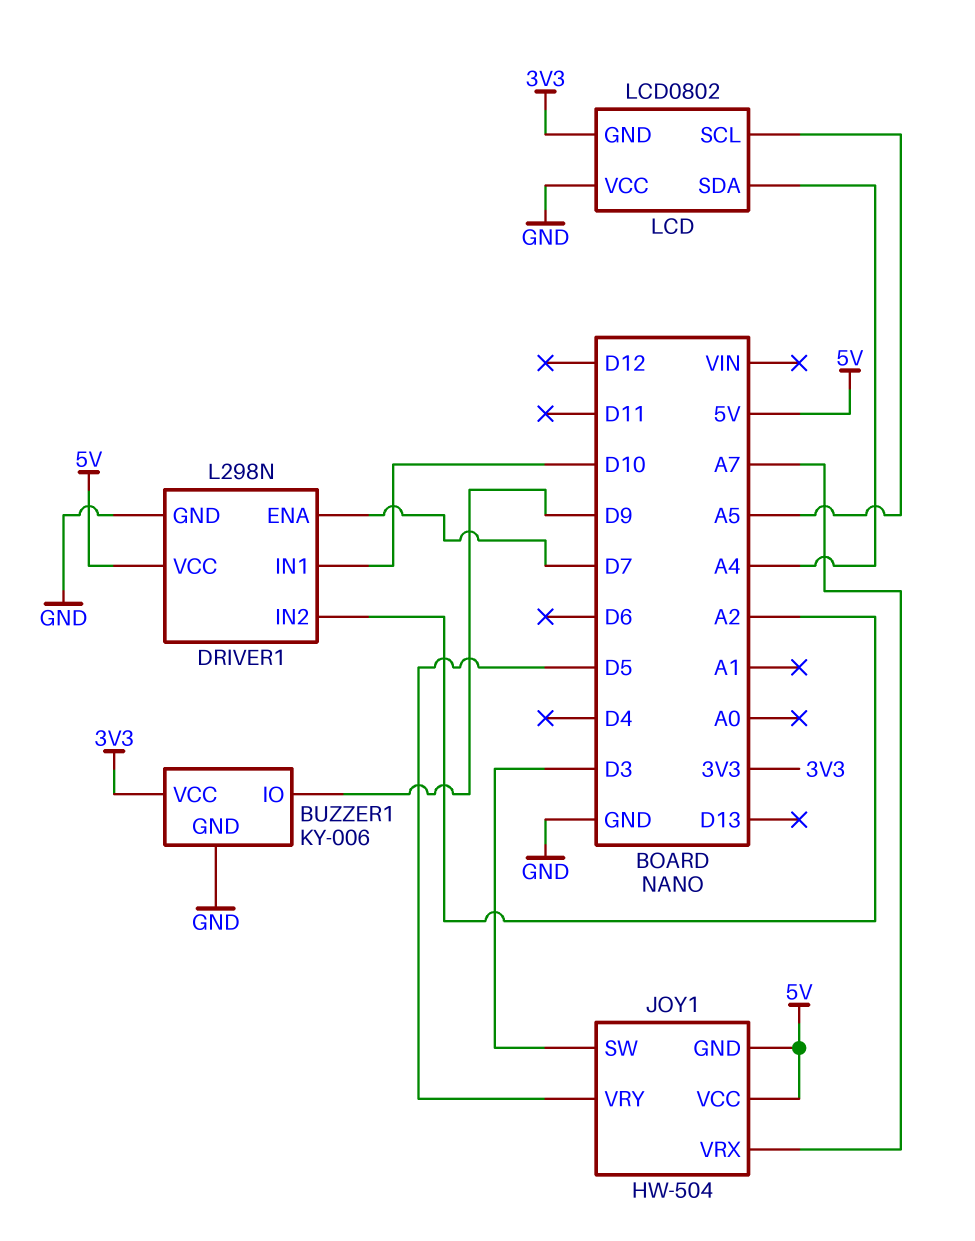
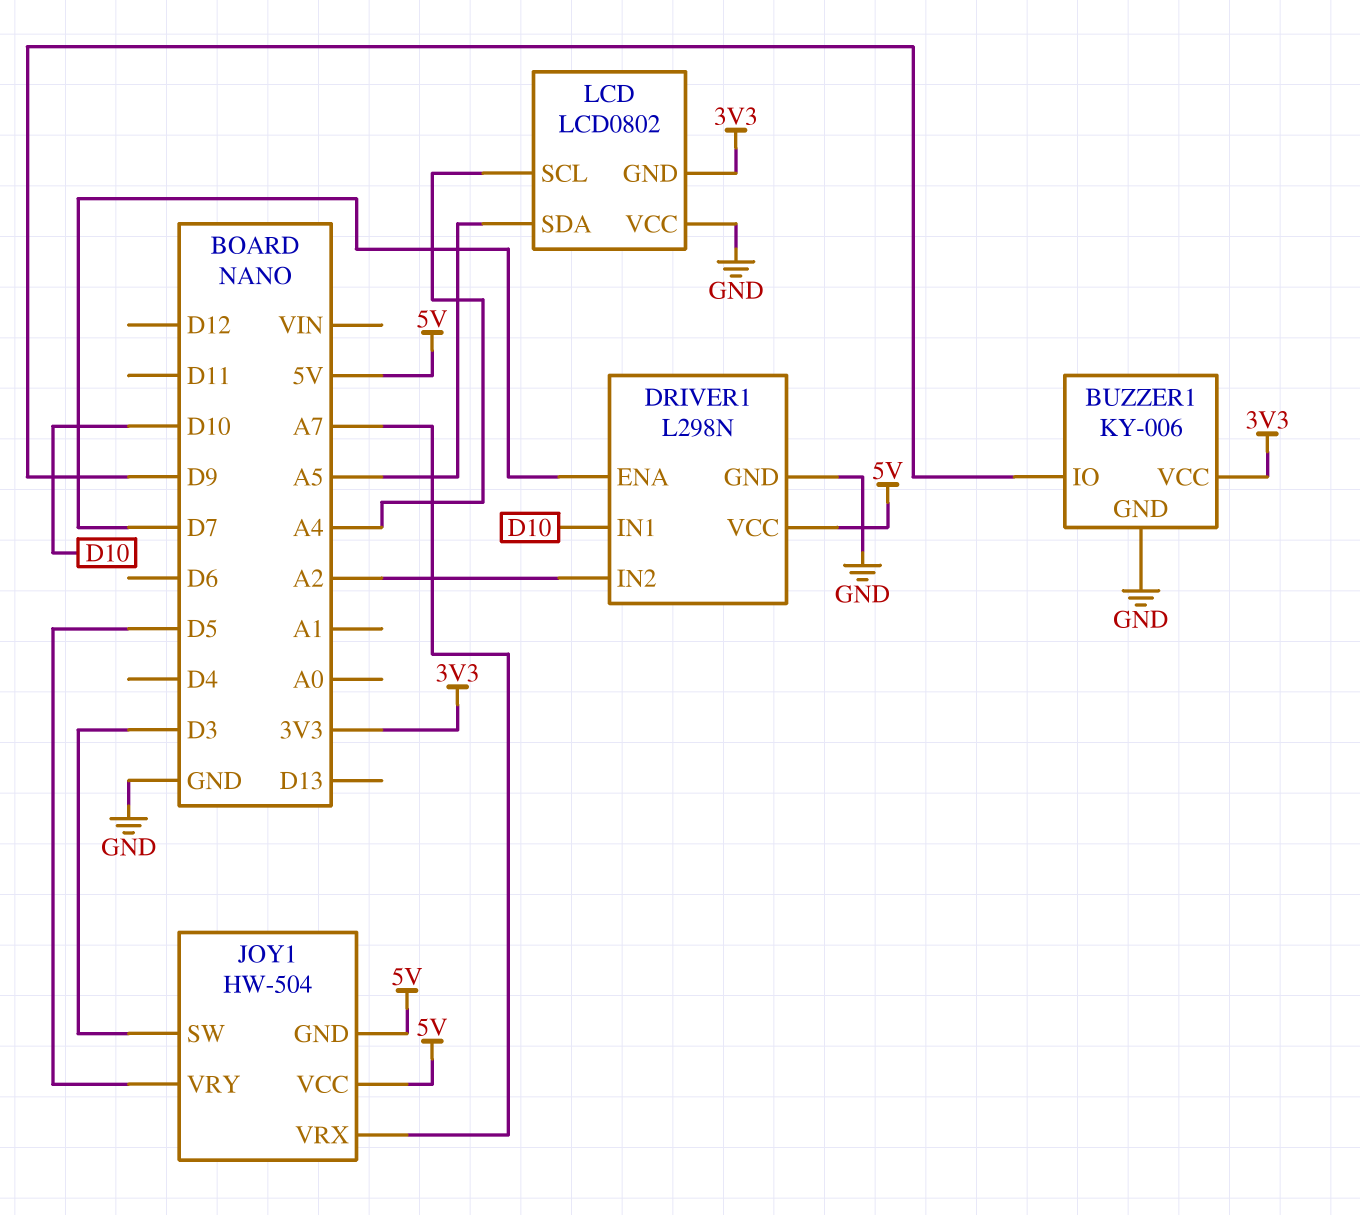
LCD pin SCL: A5 -> A4
LCD pin SDA: A4 -> A5

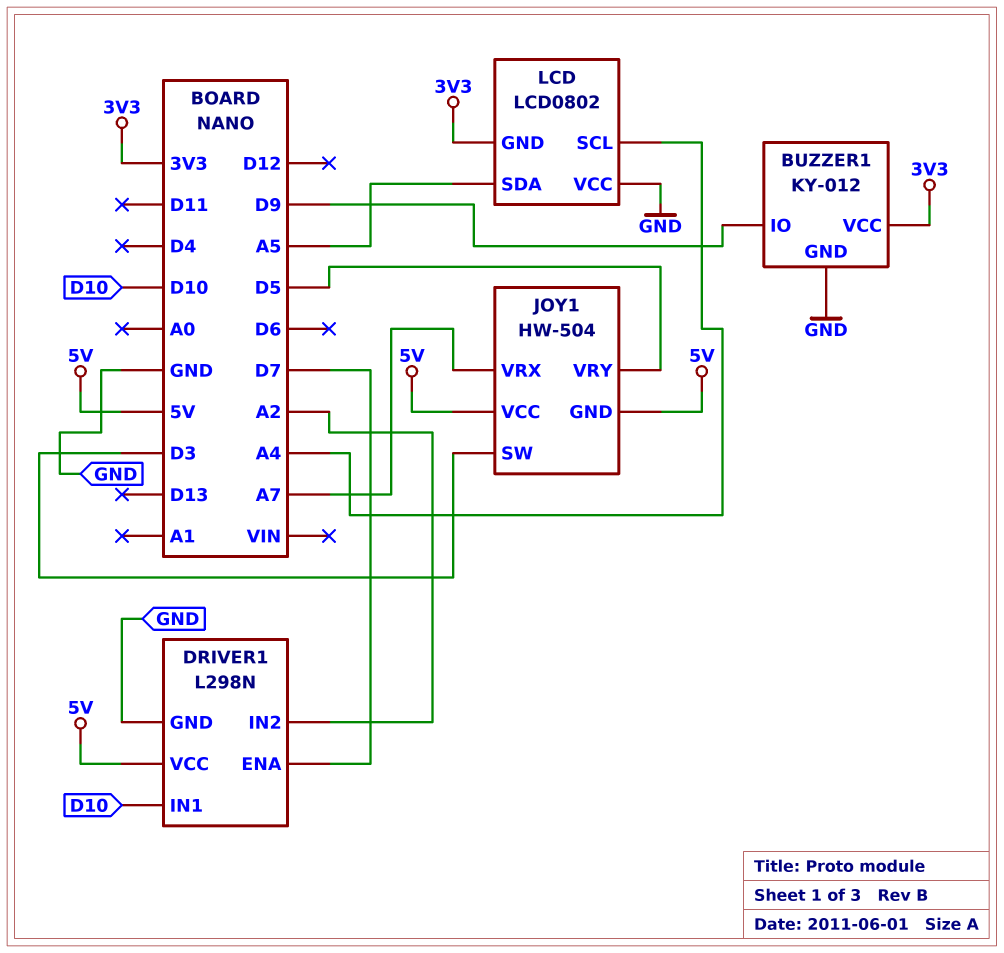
BUZZER1: KY-006 -> KY-012

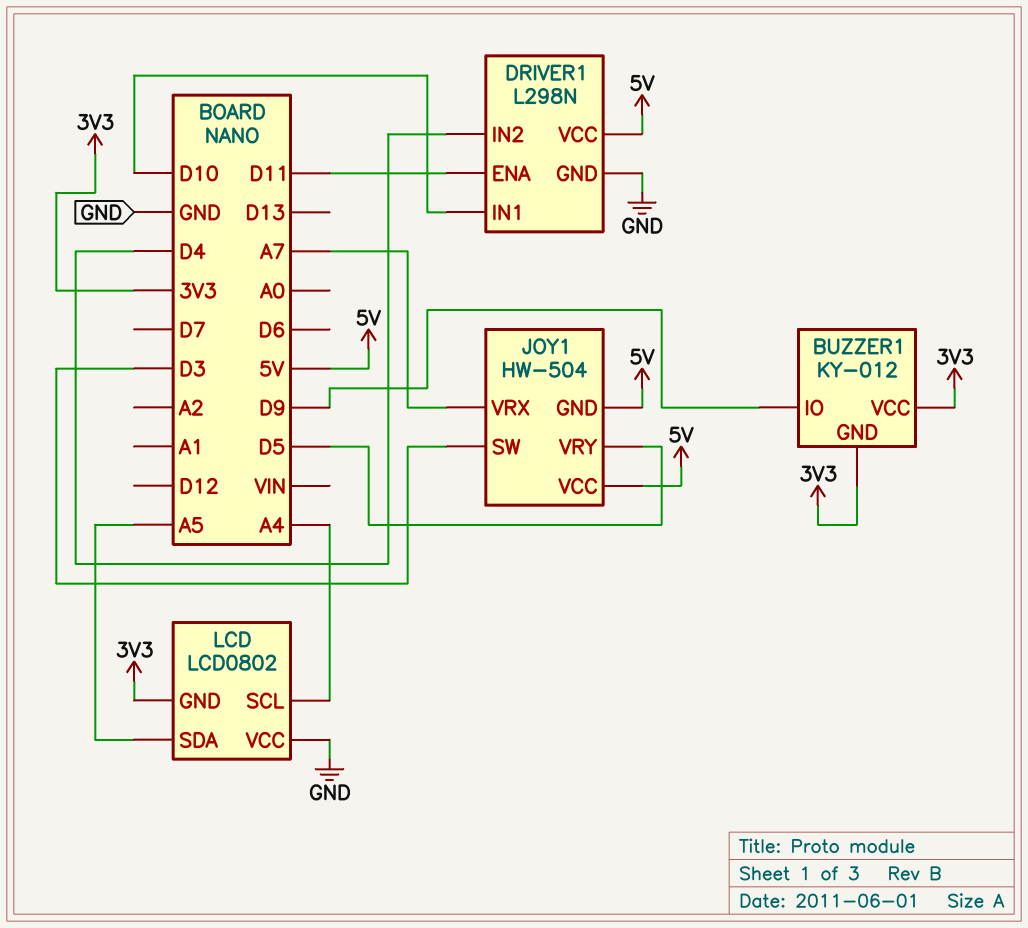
BUZZER1 pin GND: GND -> 3V3
DRIVER1 pin ENA: D7 -> D11
DRIVER1 pin IN2: A2 -> D4

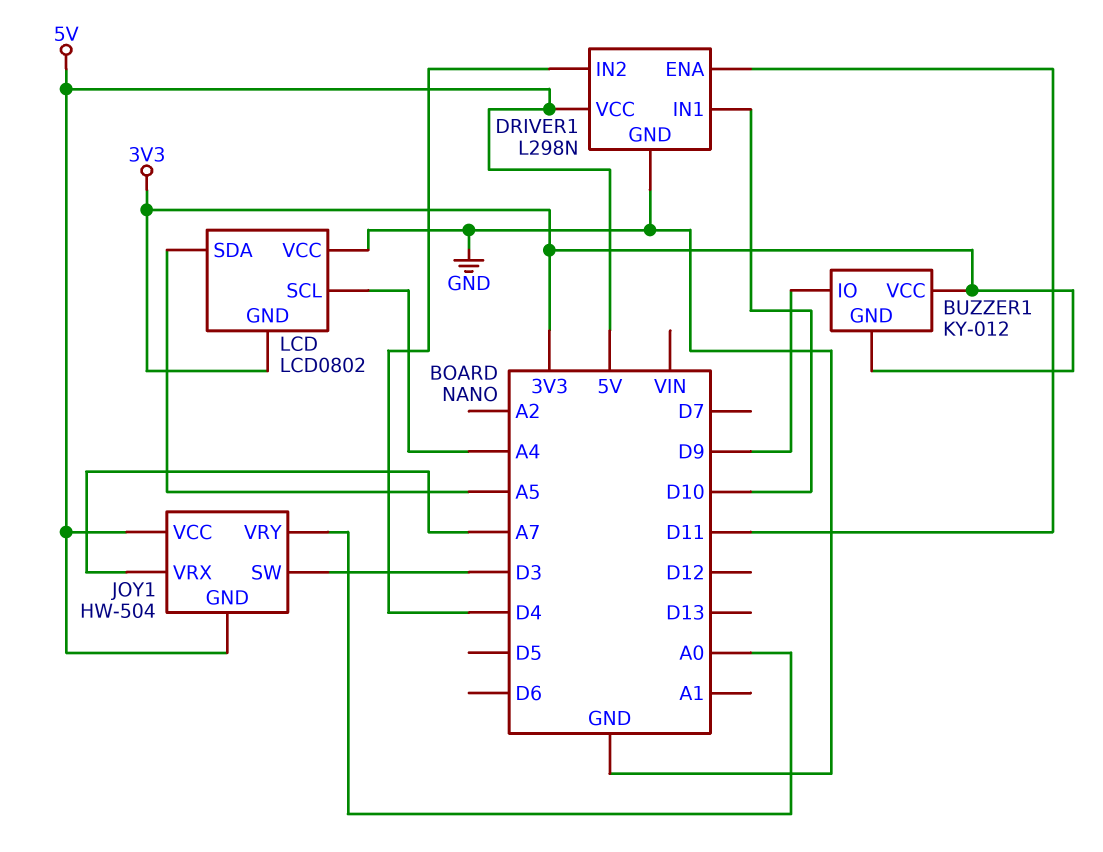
JOY1 pin VRY: D5 -> A0

